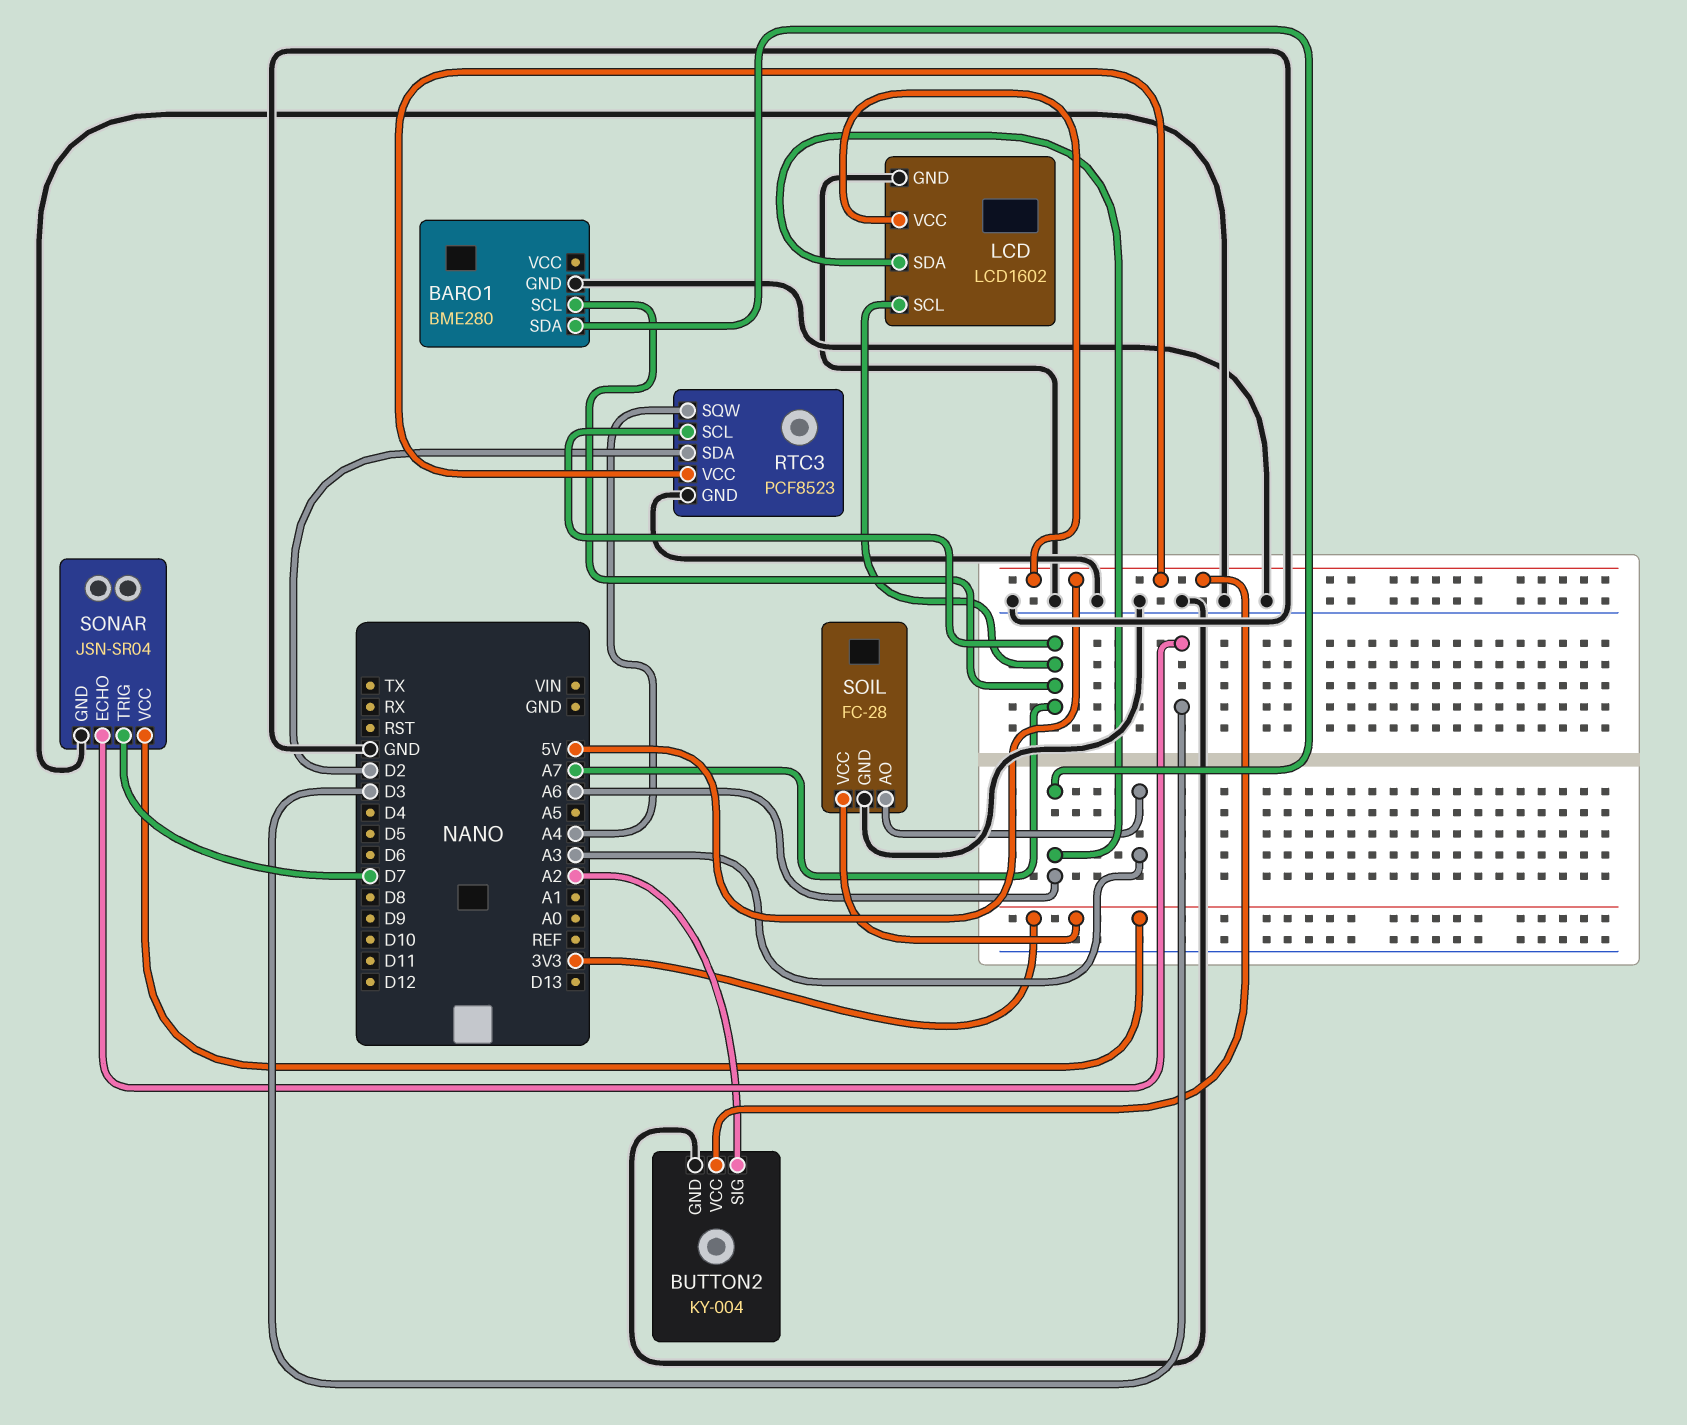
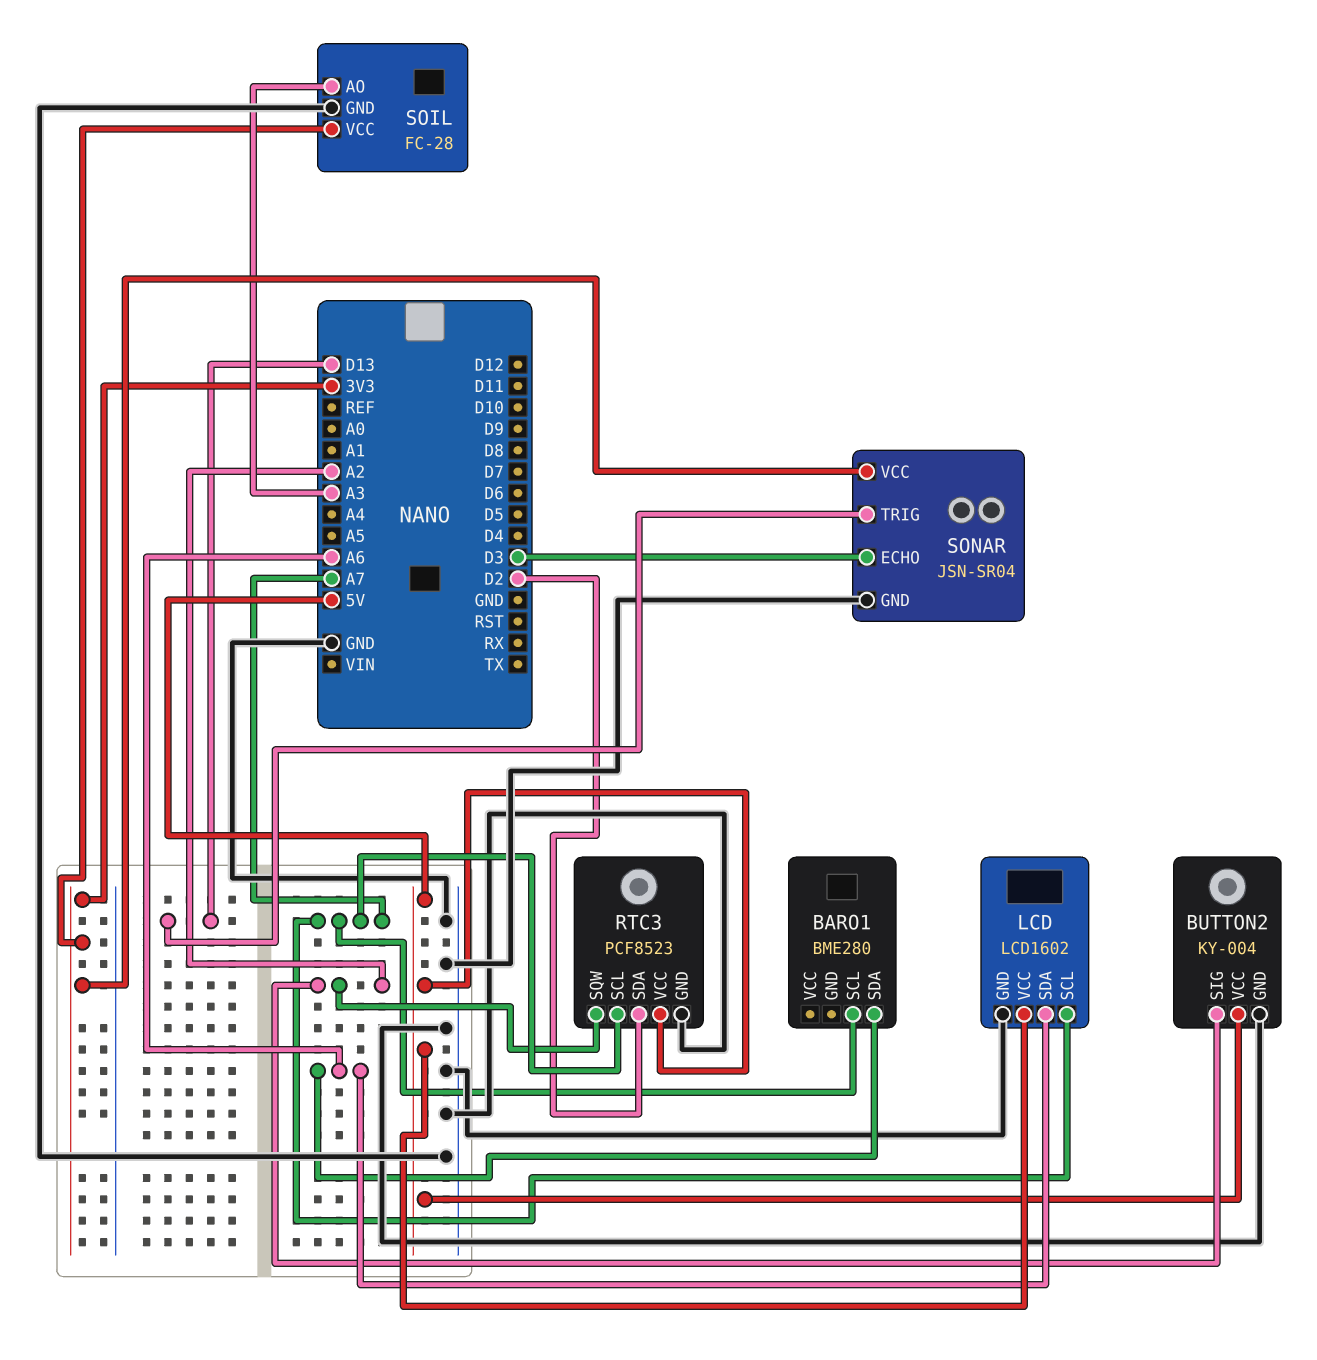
BARO1 pin GND: GND -> none
RTC3 pin SQW: A4 -> A2
SONAR pin TRIG: D7 -> D13

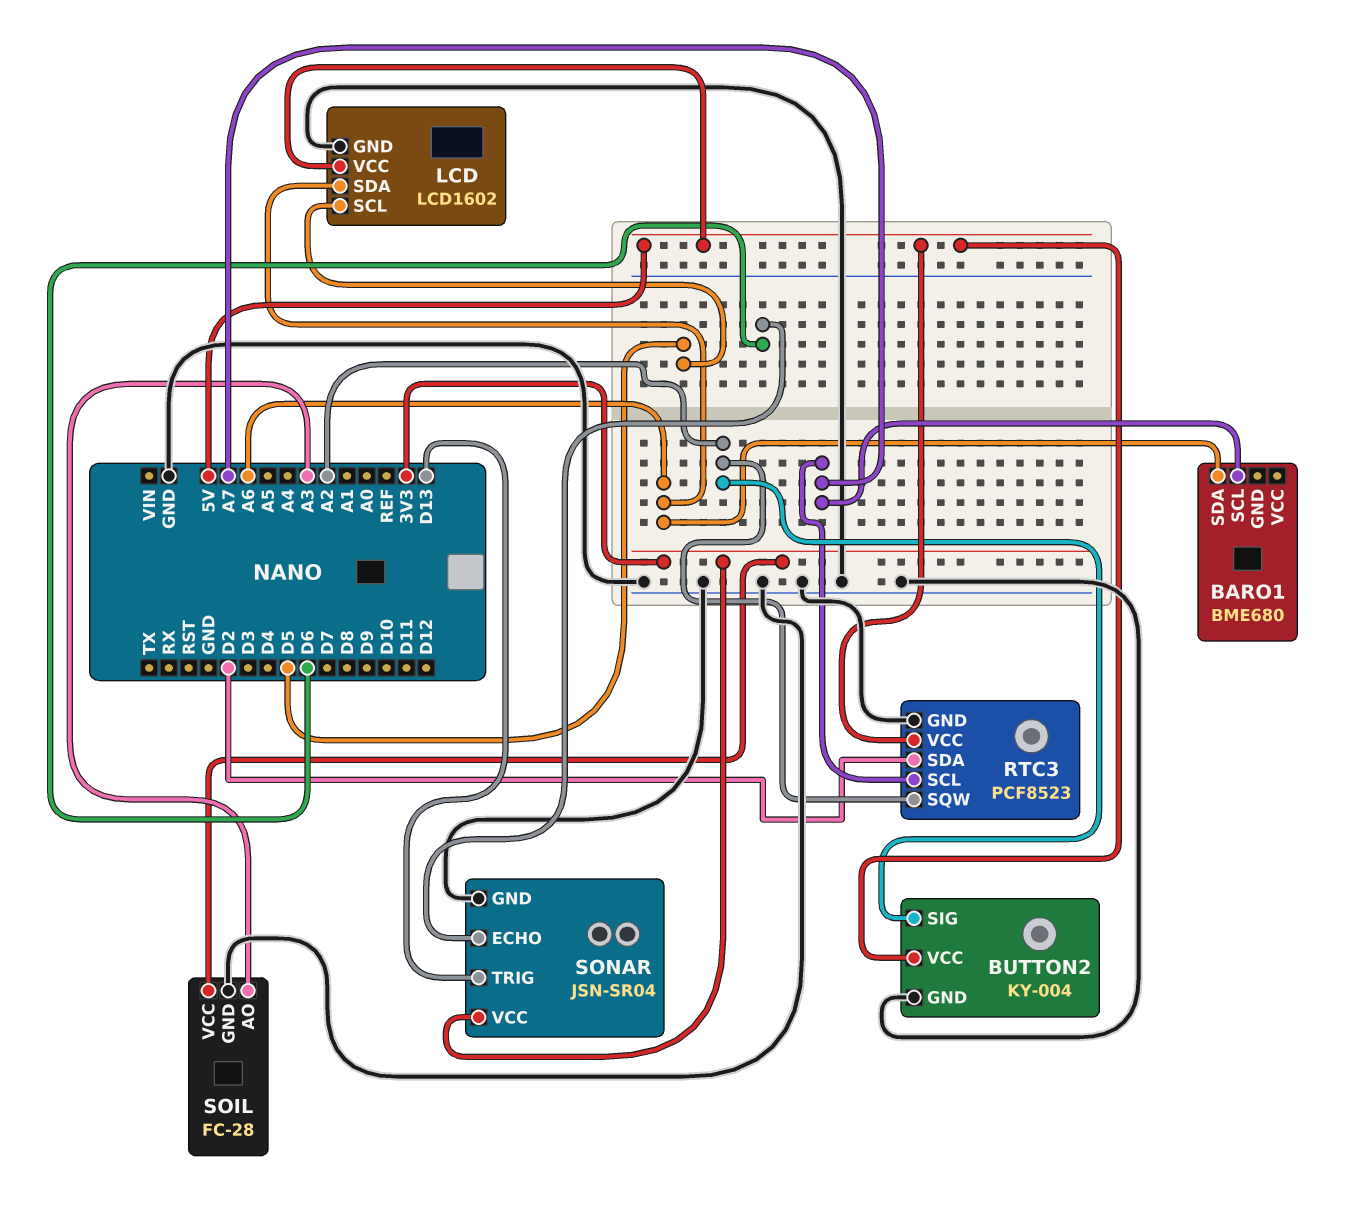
BARO1: BME280 -> BME680
LCD pin SCL: A7 -> D5
SONAR pin ECHO: D3 -> D6

